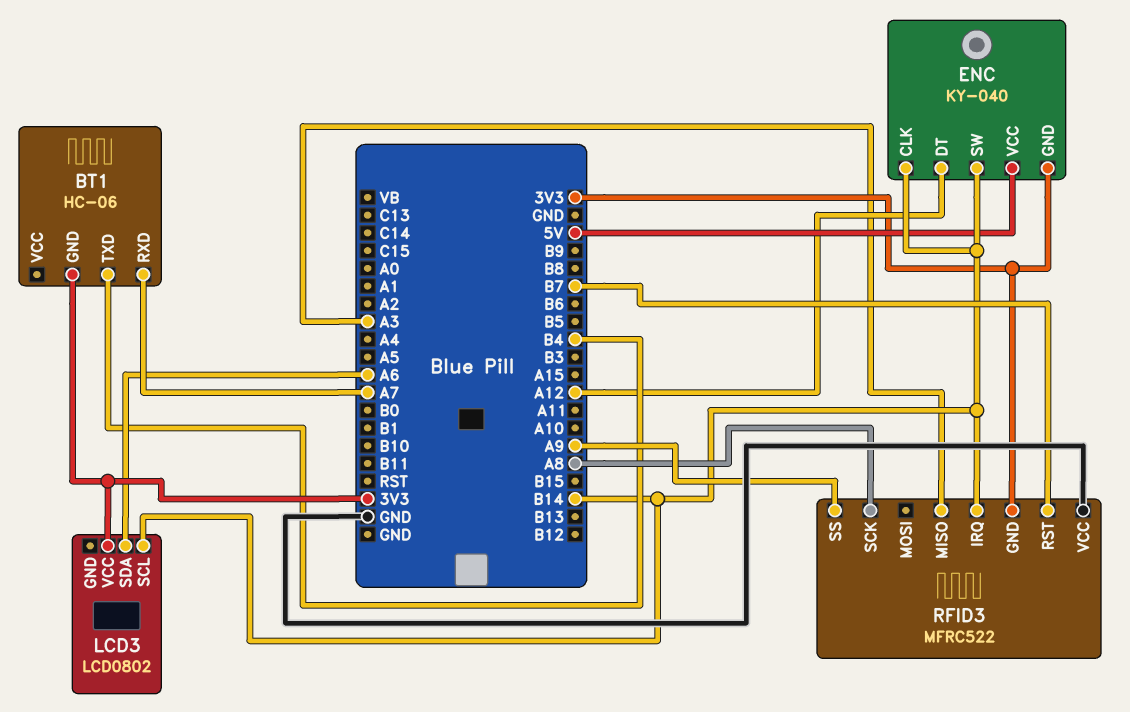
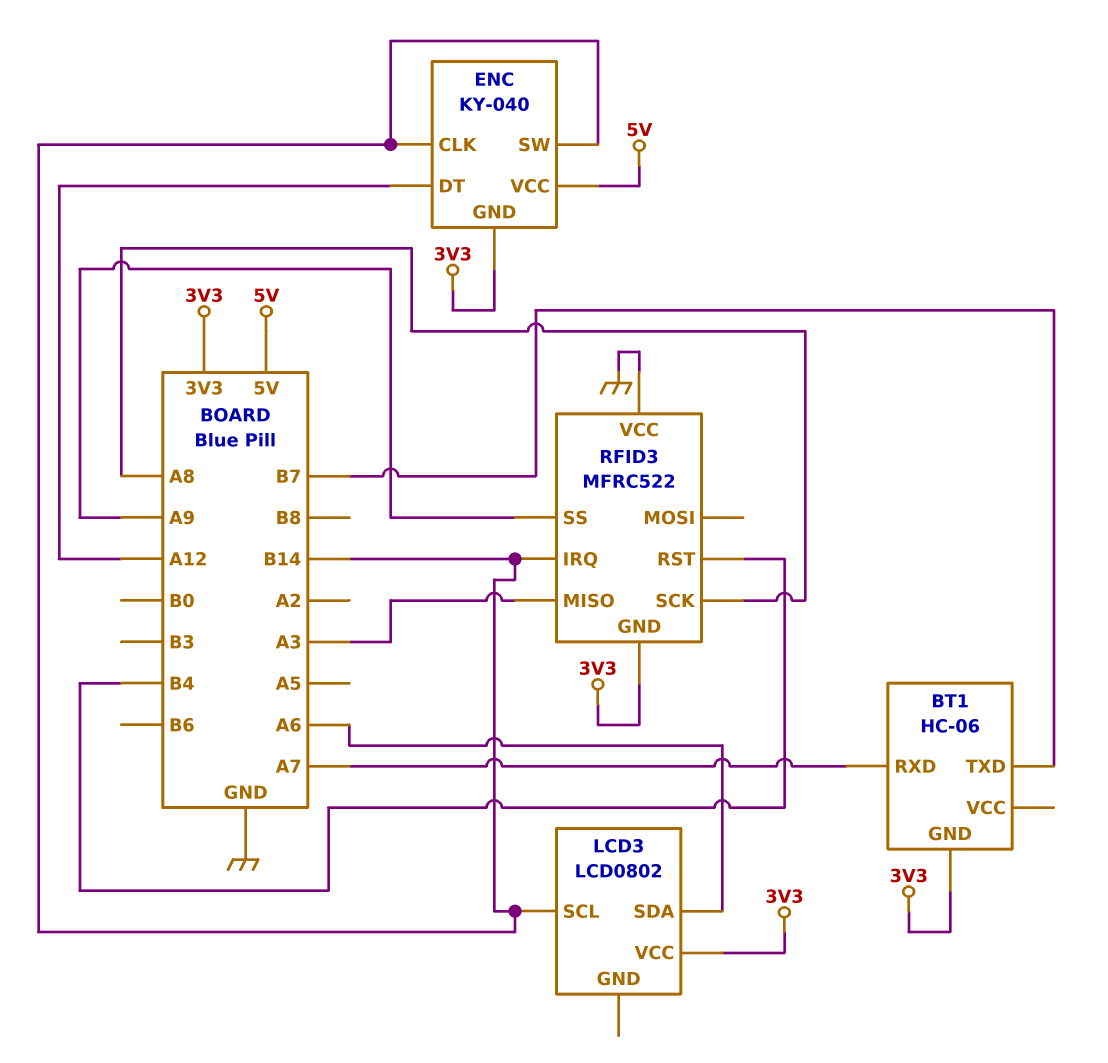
BT1 pin TXD: B4 -> B7
RFID3 pin RST: B7 -> B4

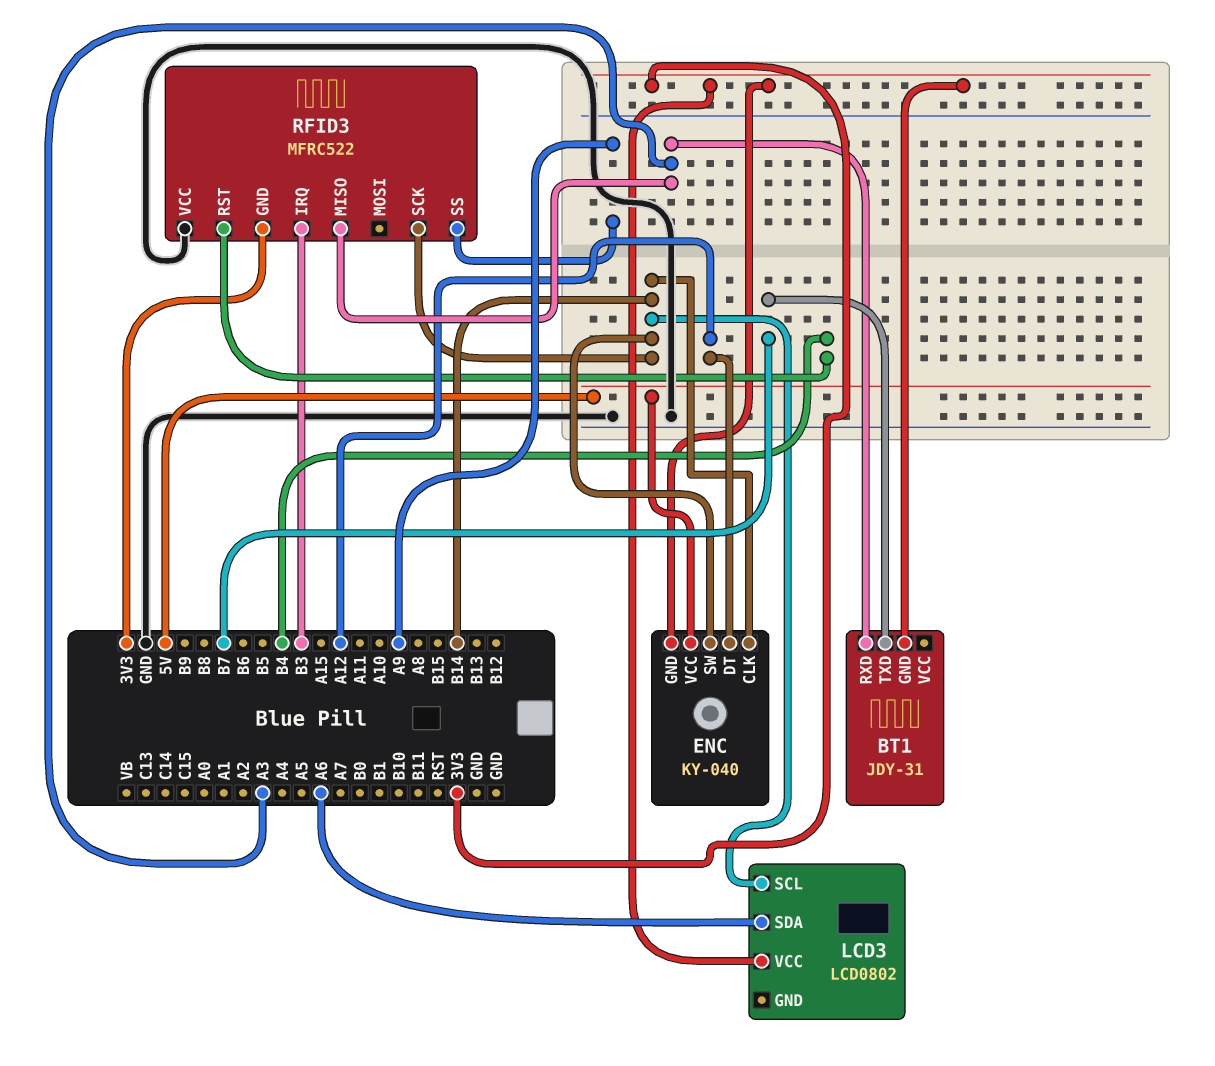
BT1: HC-06 -> JDY-31
BT1 pin RXD: A7 -> A3
RFID3 pin IRQ: B14 -> B3
RFID3 pin SCK: A8 -> B14

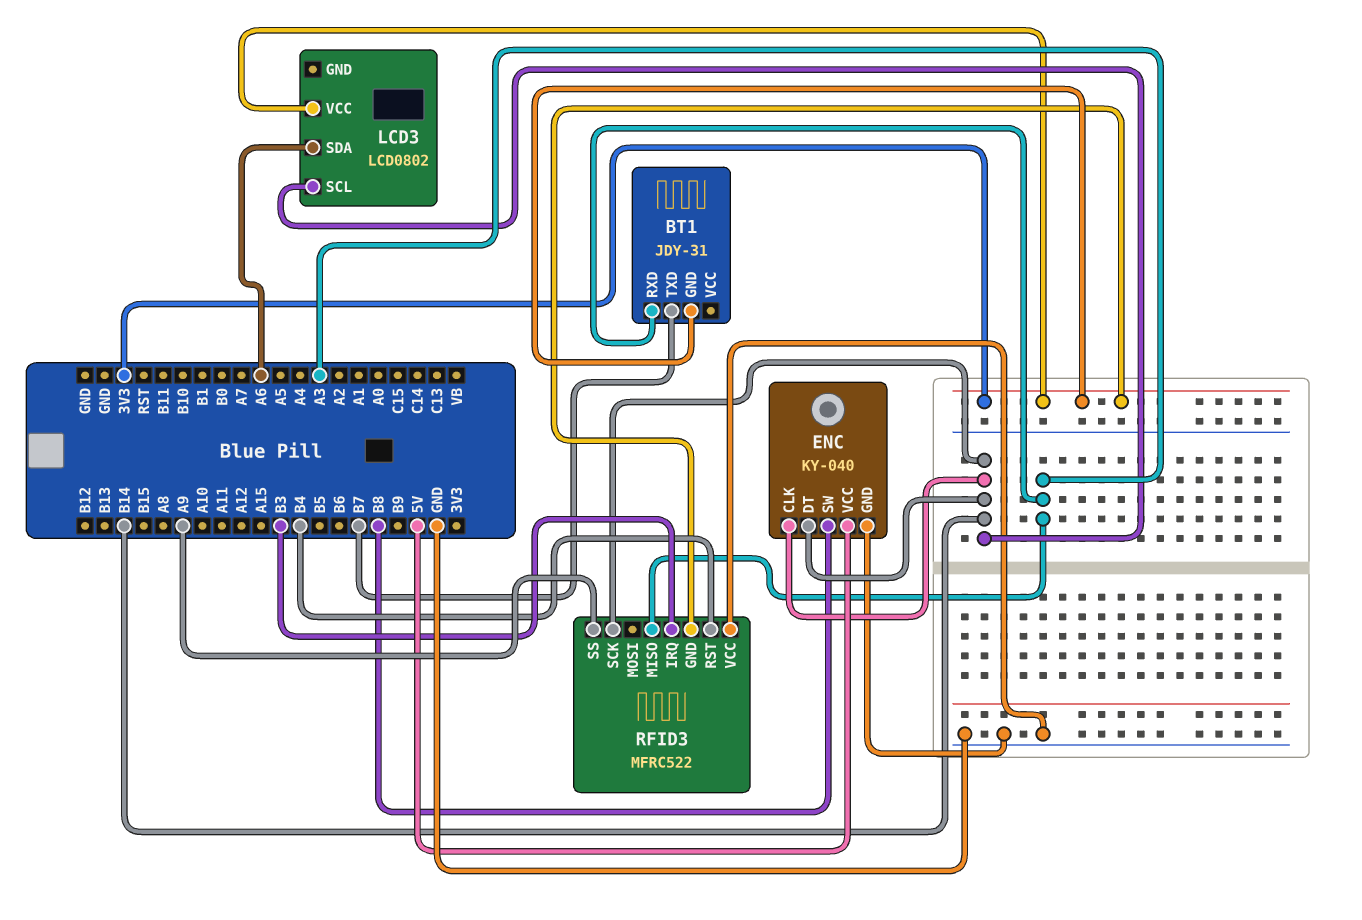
ENC pin DT: A12 -> B14
ENC pin GND: 3V3 -> GND
ENC pin SW: B14 -> B8

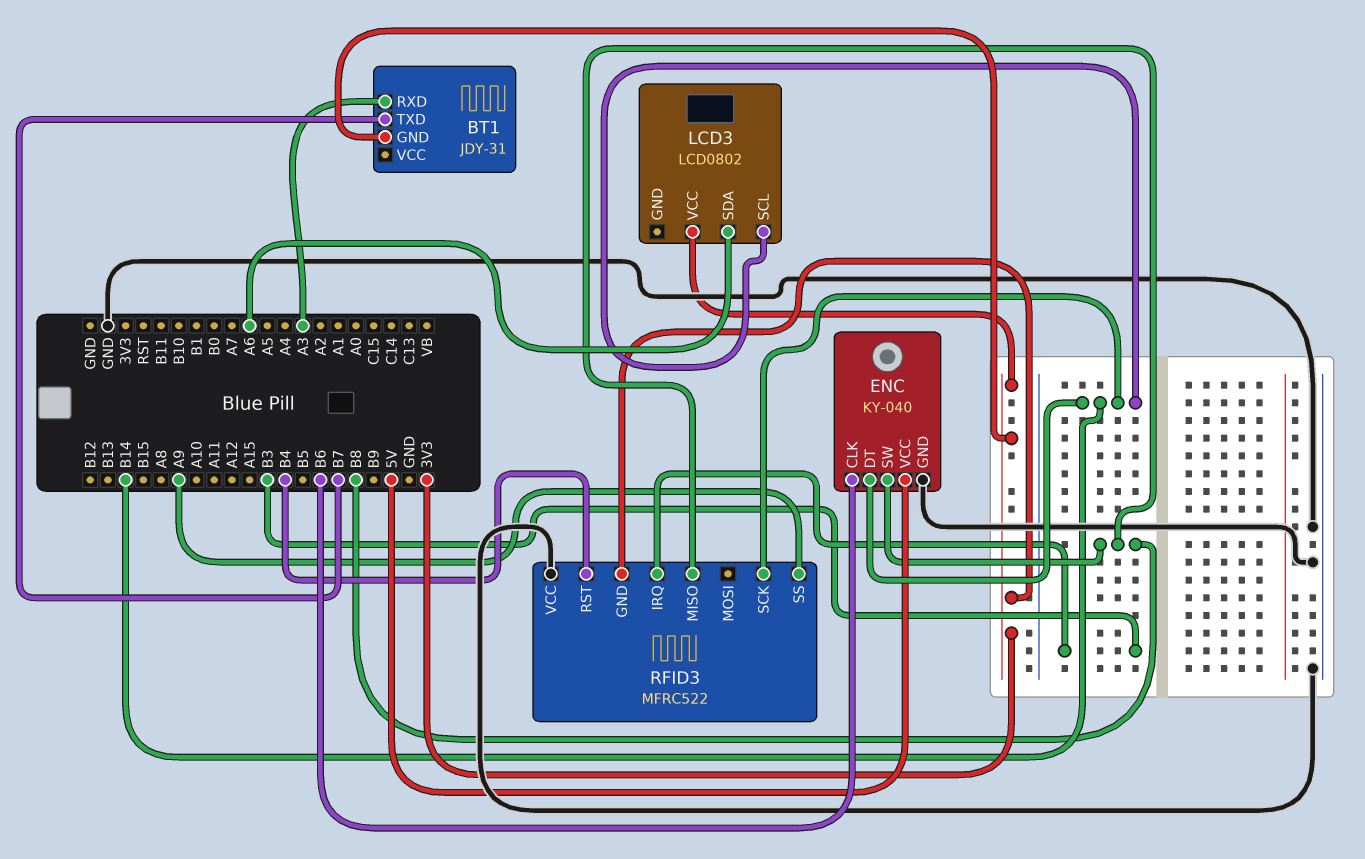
ENC pin CLK: B14 -> B6
RFID3 pin MISO: A3 -> B8

